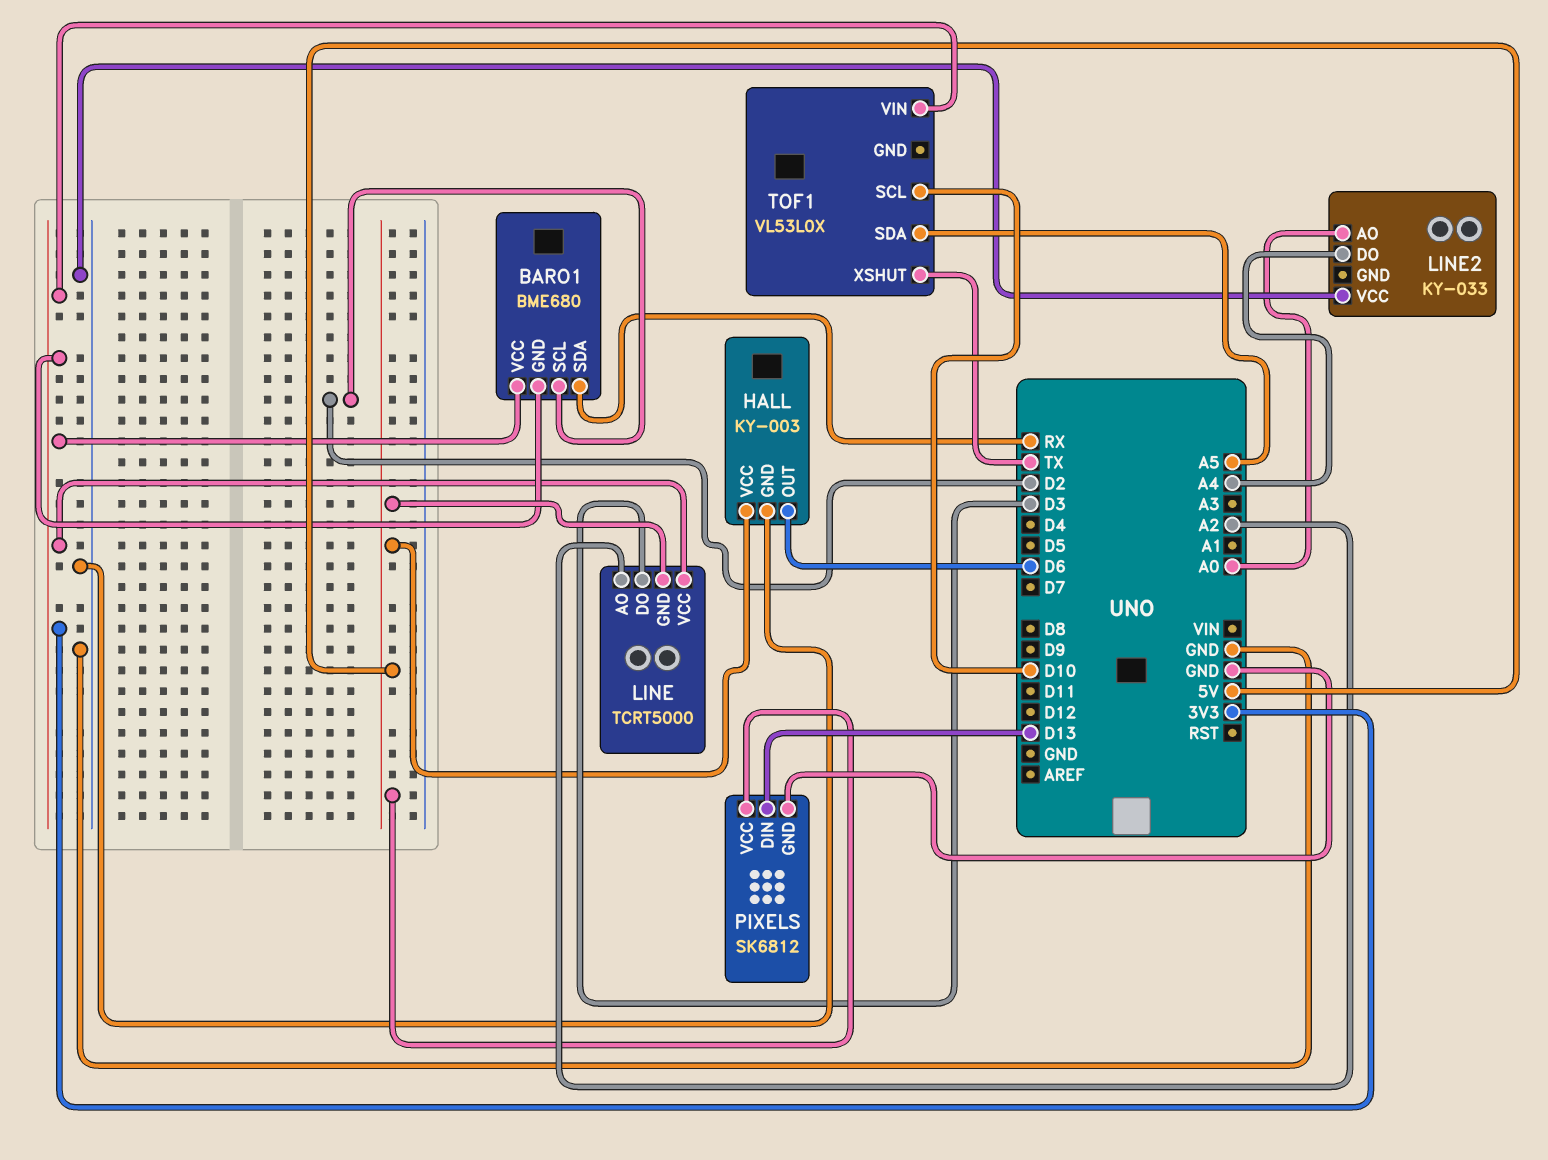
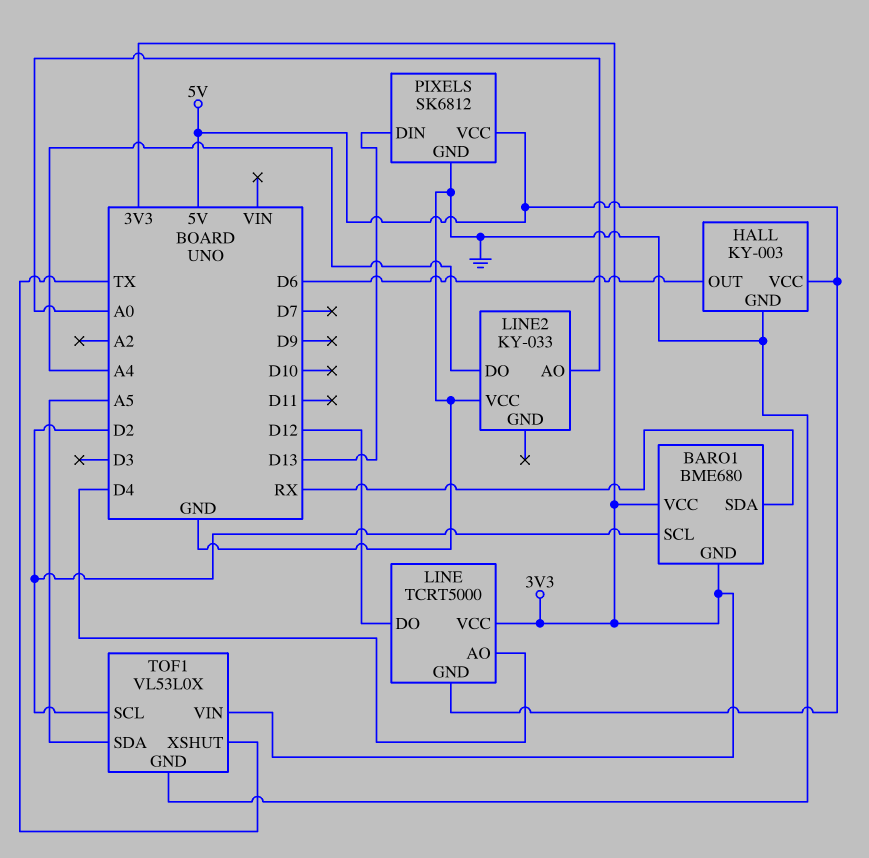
LINE pin AO: A2 -> D4
LINE pin DO: D3 -> D12
TOF1 pin GND: none -> GND
TOF1 pin SCL: D10 -> D2

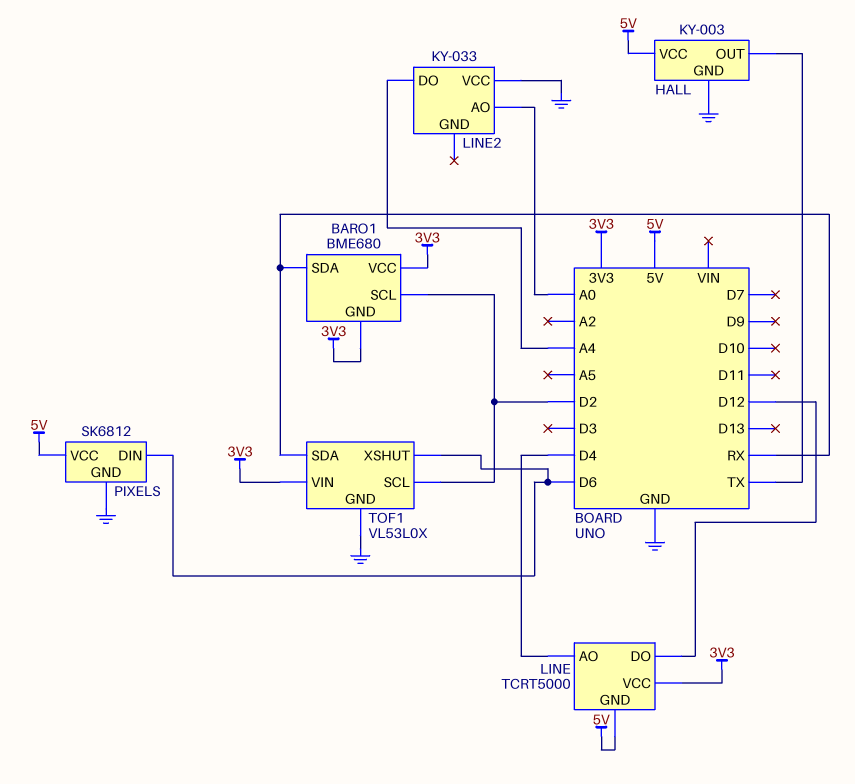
HALL pin OUT: D6 -> TX
PIXELS pin DIN: D13 -> D6
TOF1 pin SDA: A5 -> RX
TOF1 pin XSHUT: TX -> D6

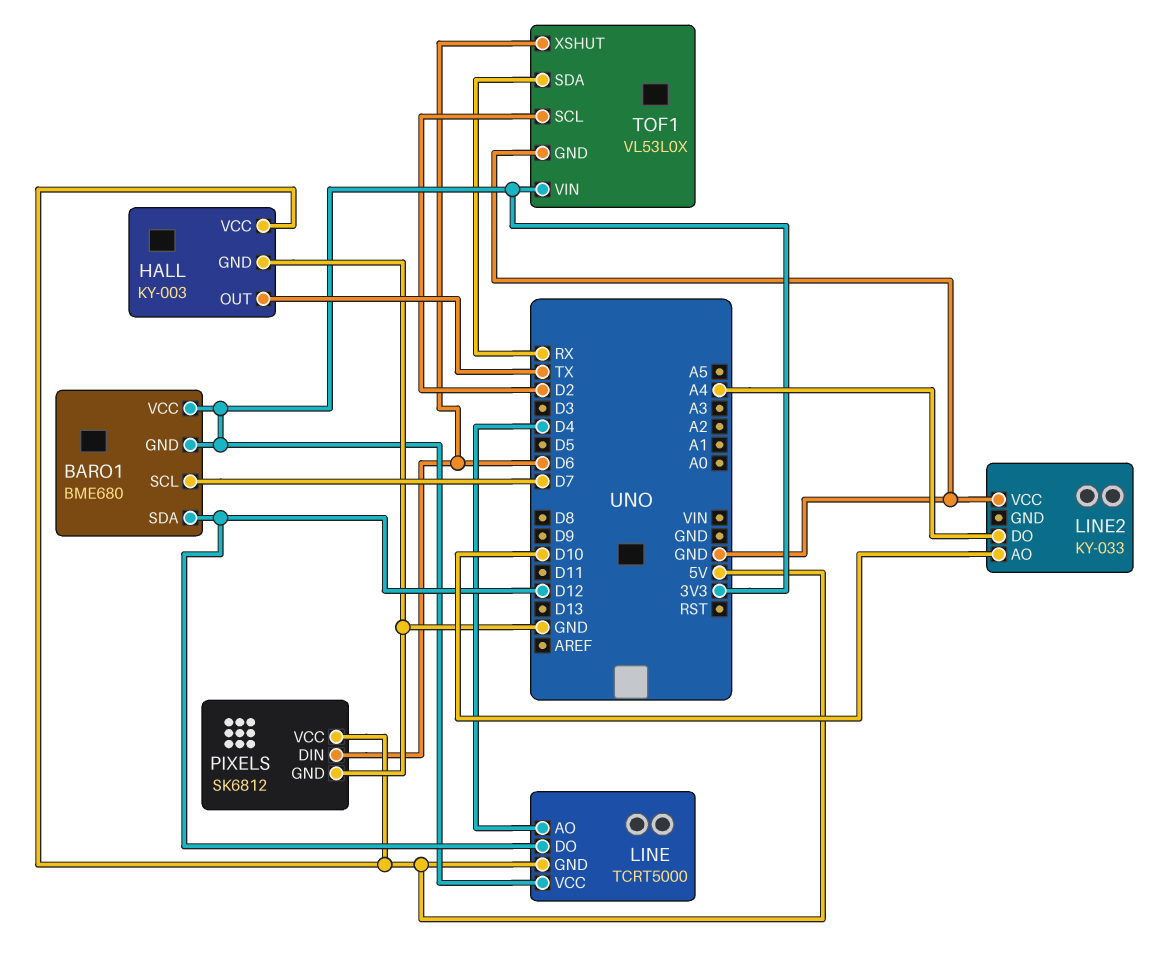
BARO1 pin SCL: D2 -> D7
BARO1 pin SDA: RX -> D12
LINE2 pin AO: A0 -> D10

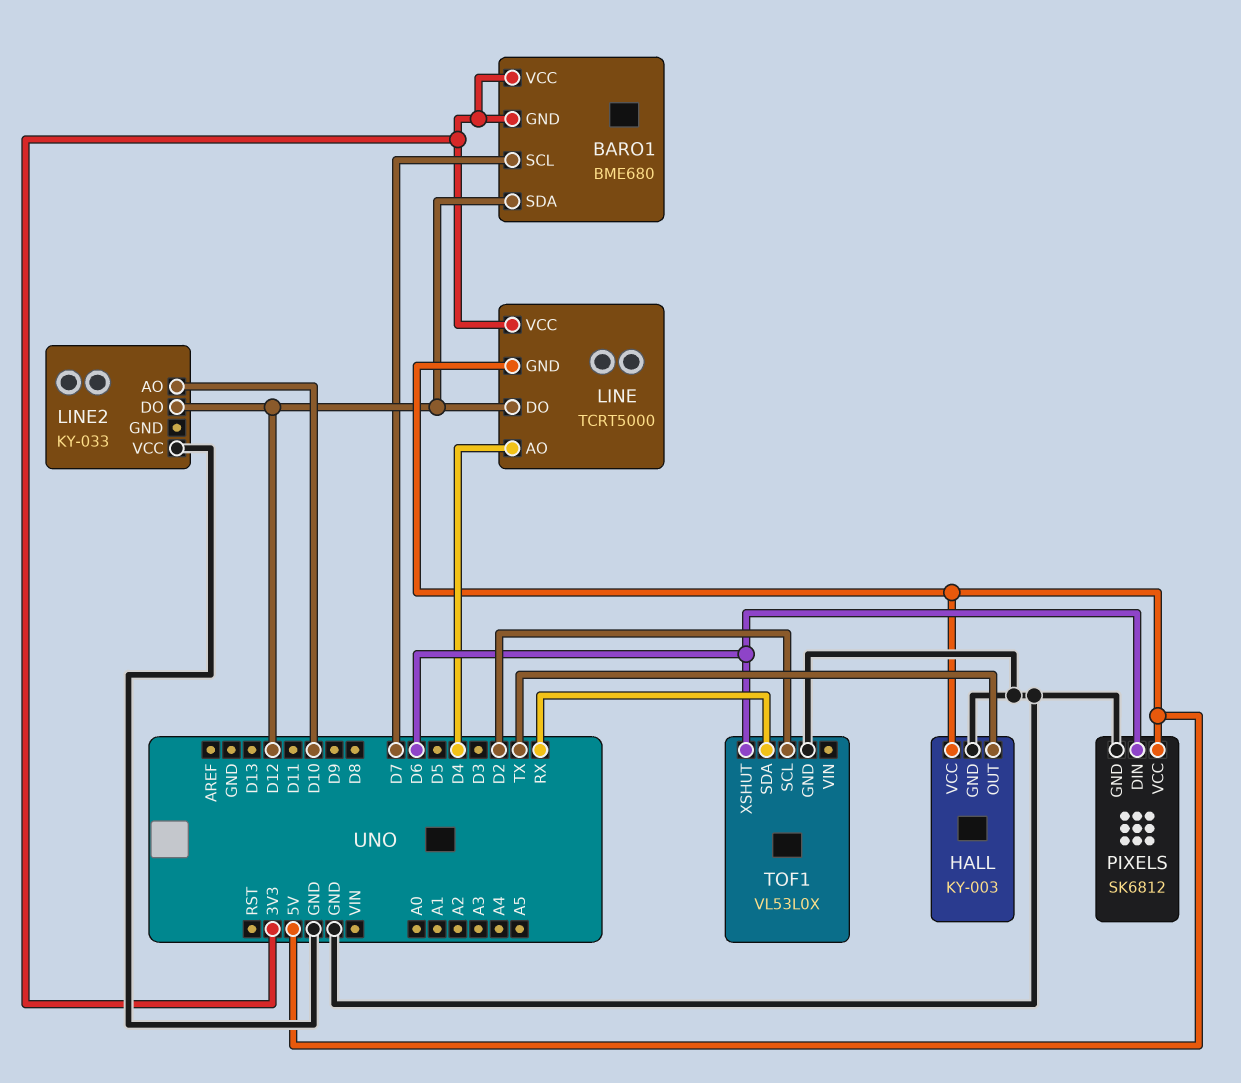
LINE2 pin DO: A4 -> D12
TOF1 pin VIN: 3V3 -> none

